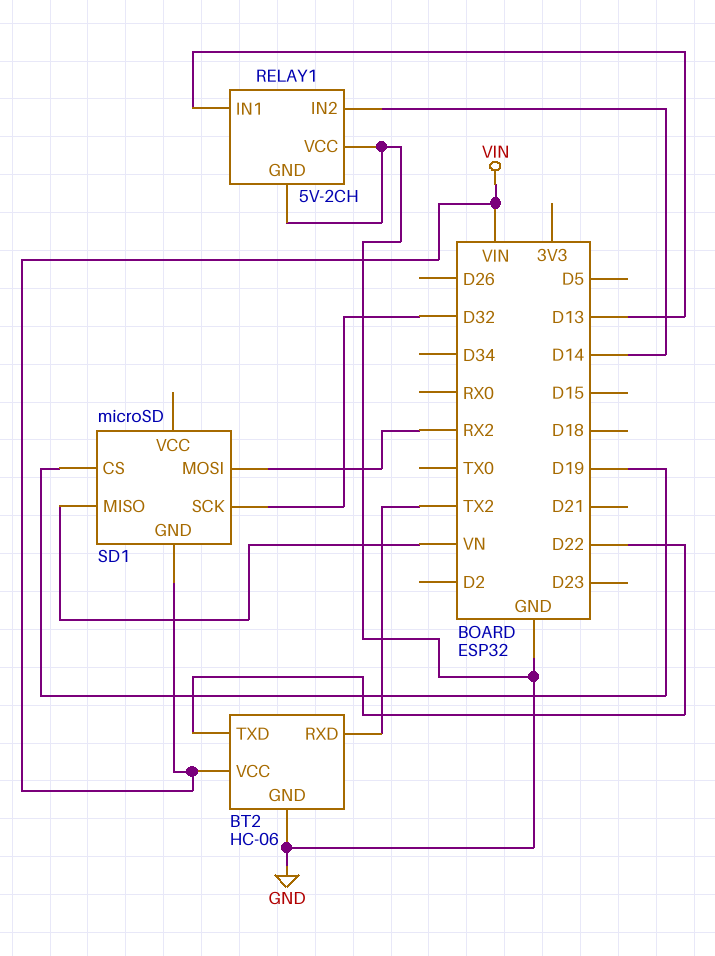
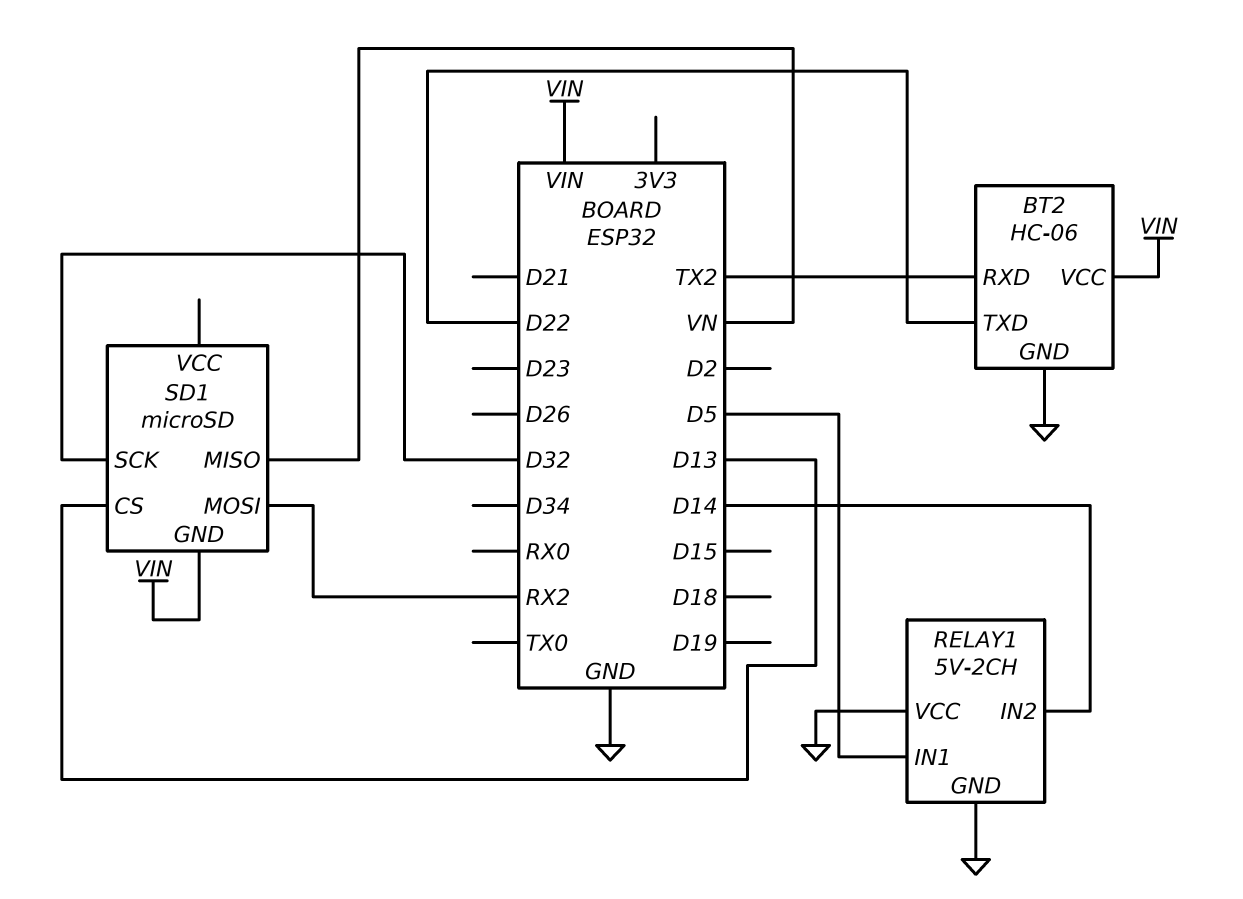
RELAY1 pin IN1: D13 -> D5
SD1 pin CS: D19 -> D13

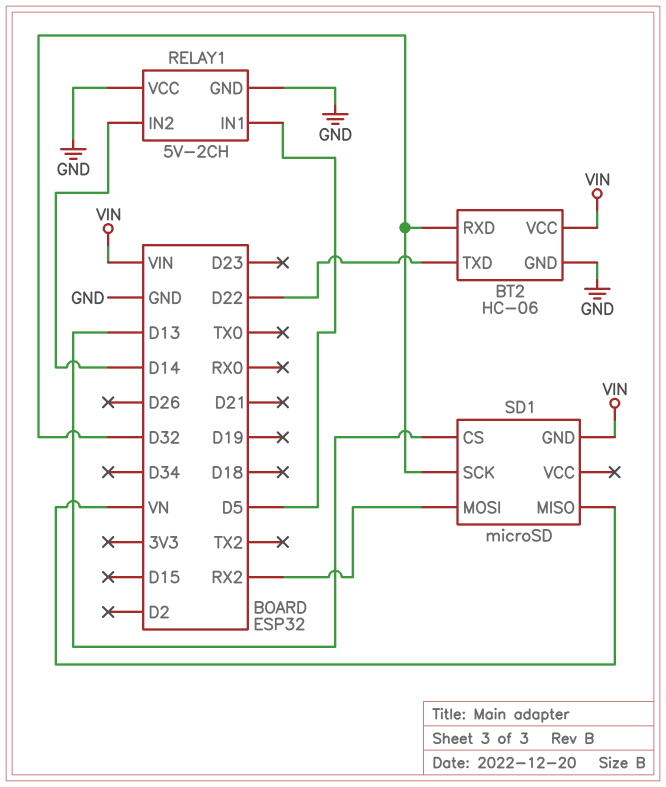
BT2 pin RXD: TX2 -> D32

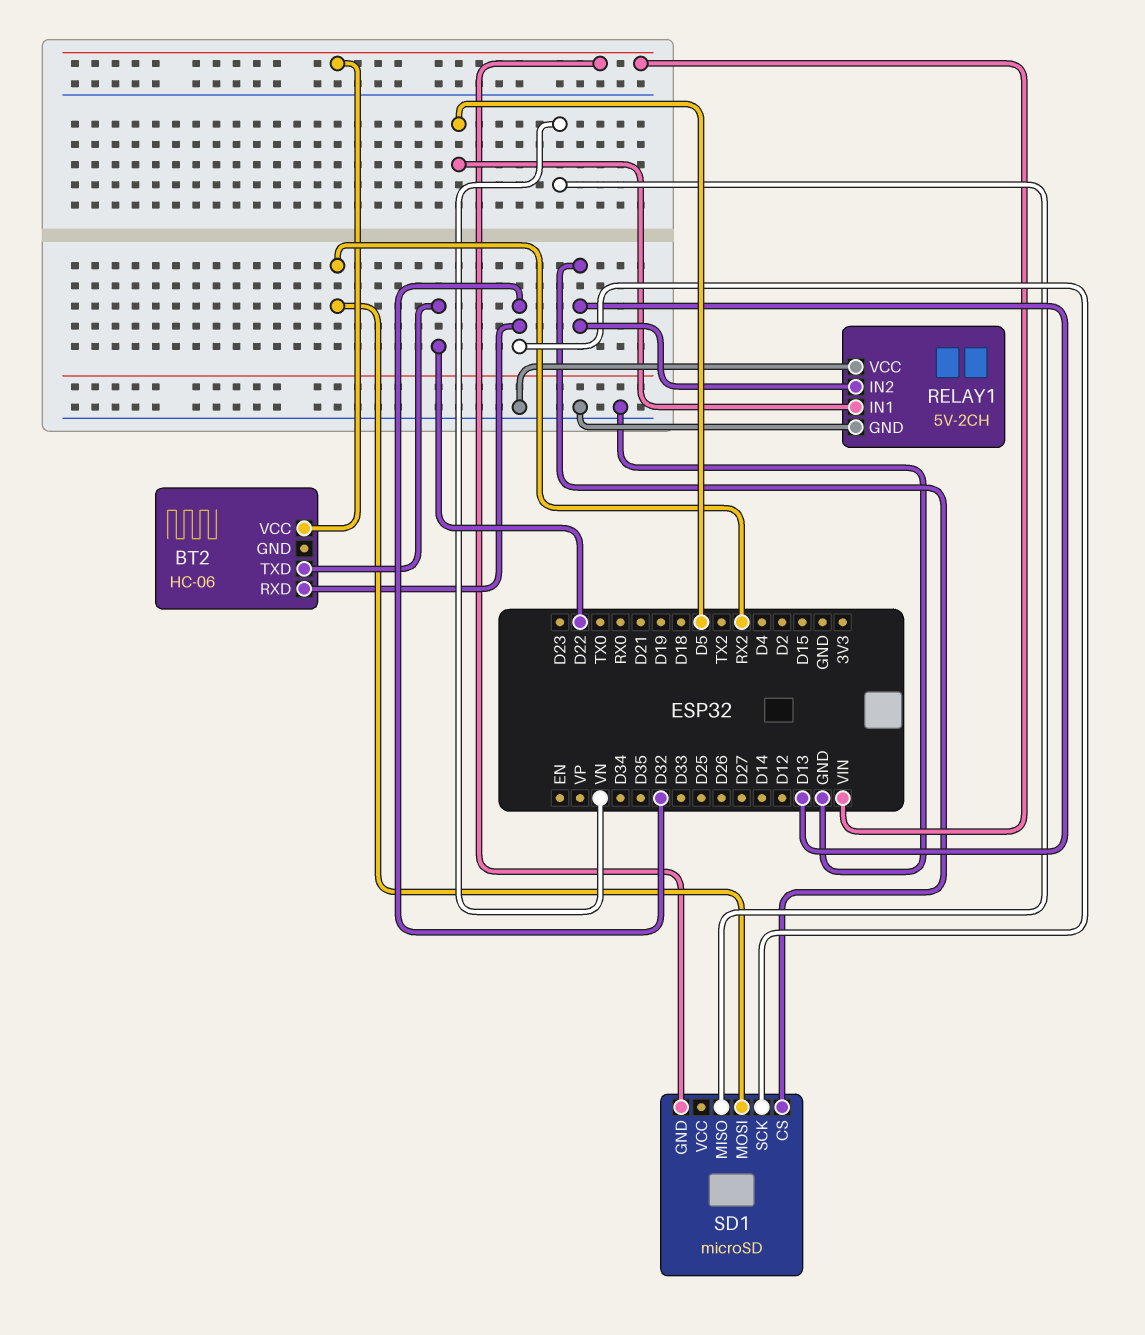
BT2 pin GND: GND -> none
RELAY1 pin IN2: D14 -> D13

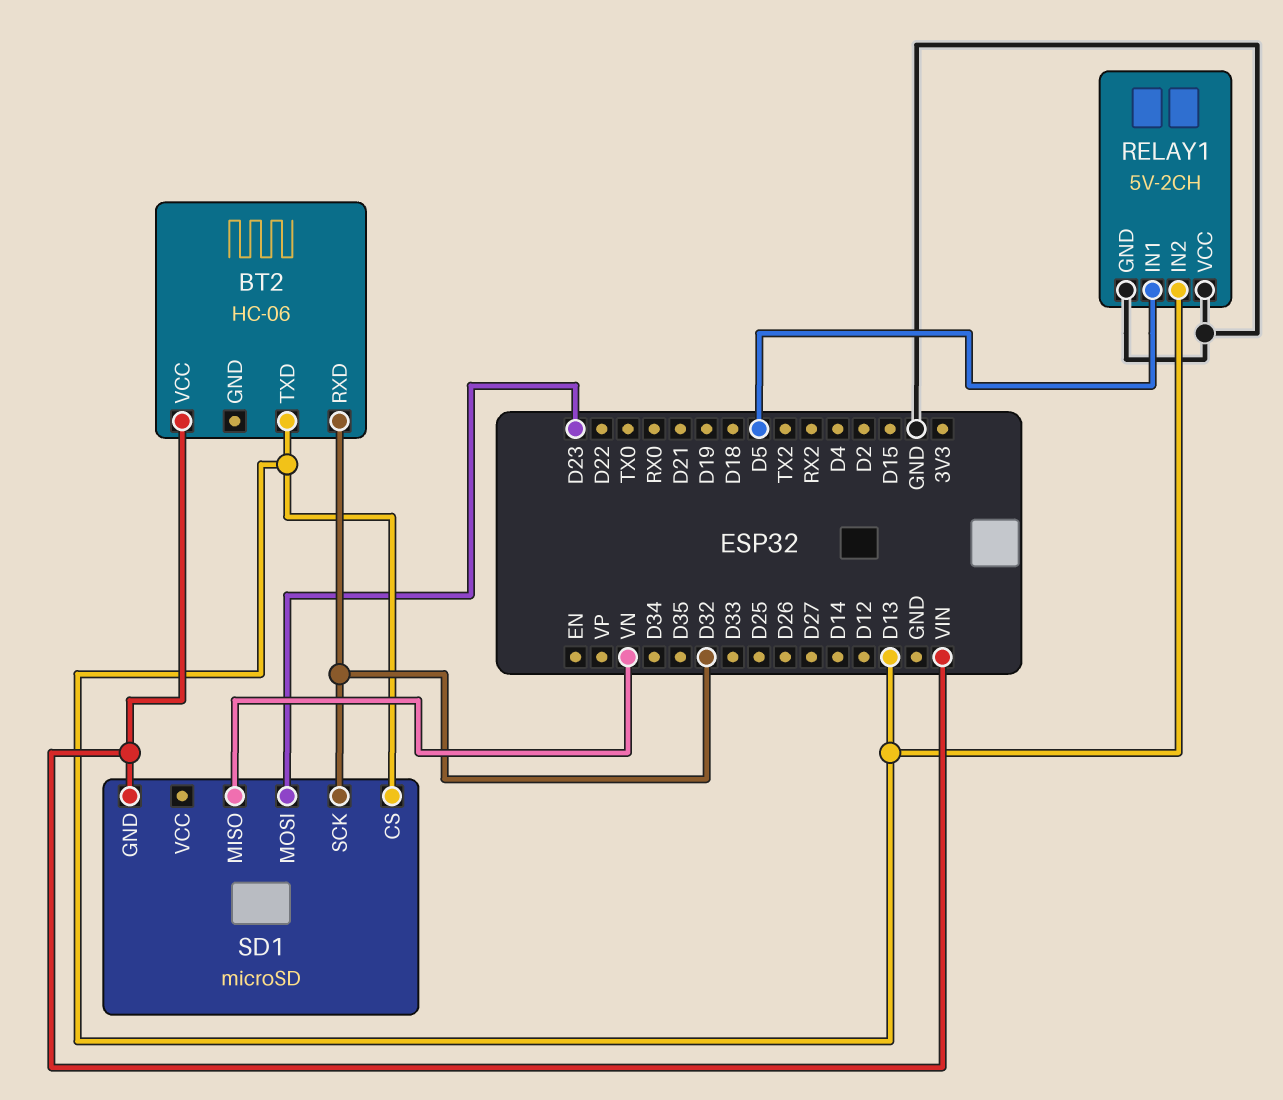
BT2 pin TXD: D22 -> D13
SD1 pin MOSI: RX2 -> D23

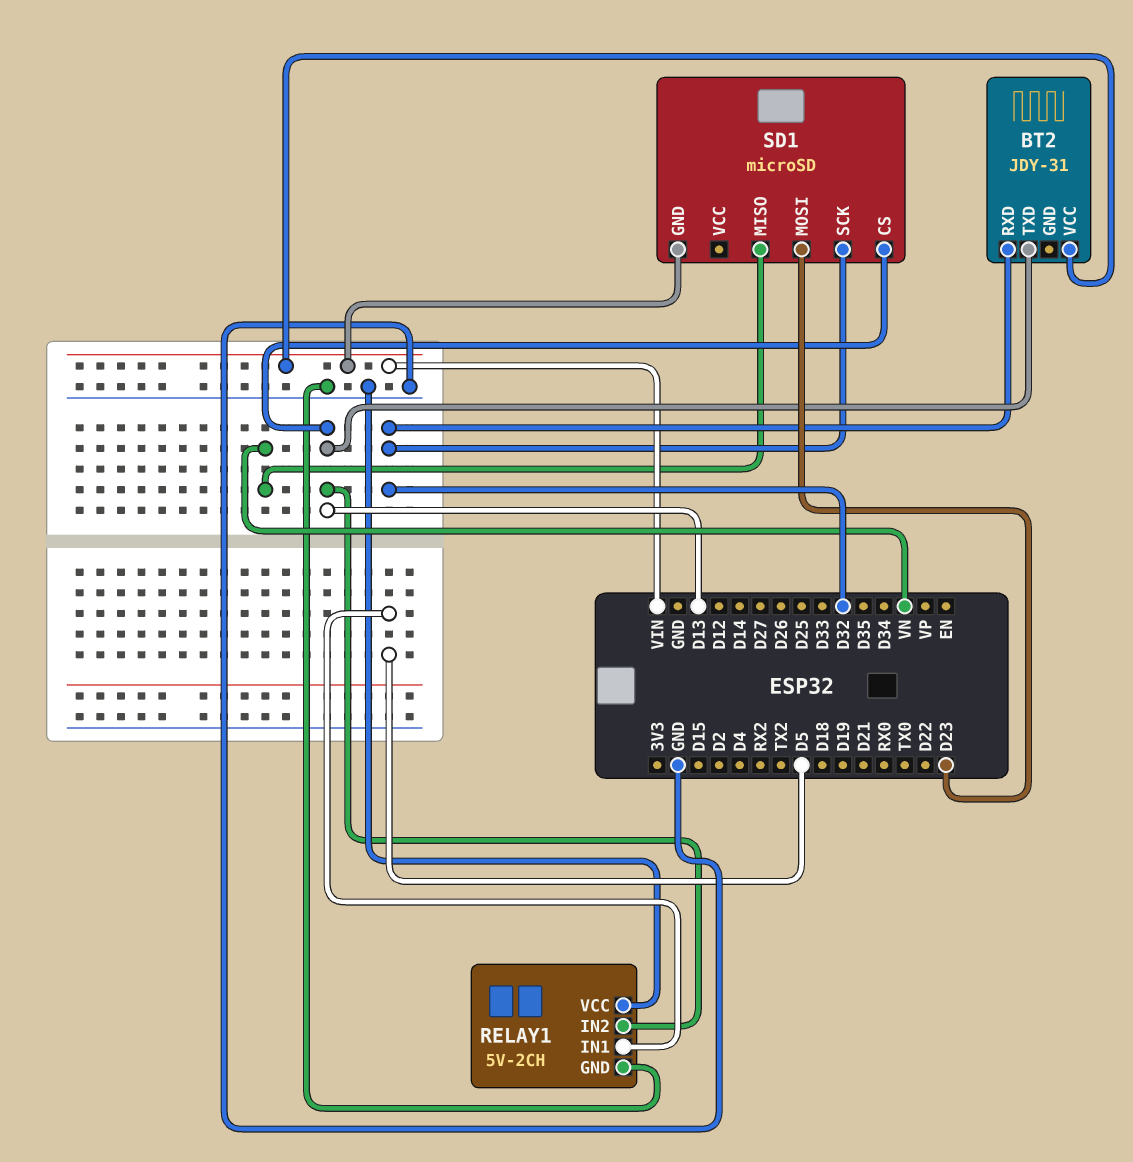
BT2: HC-06 -> JDY-31

